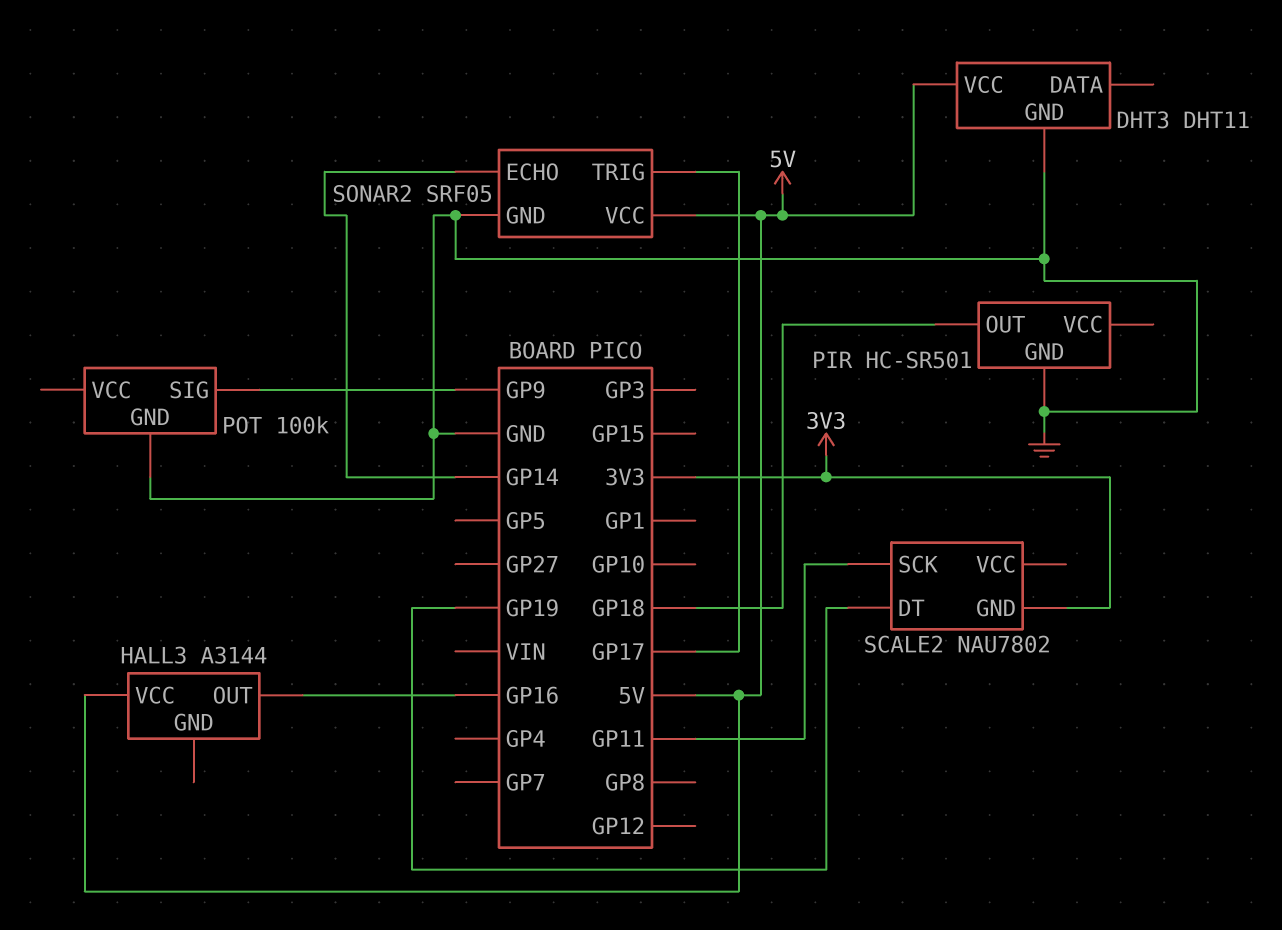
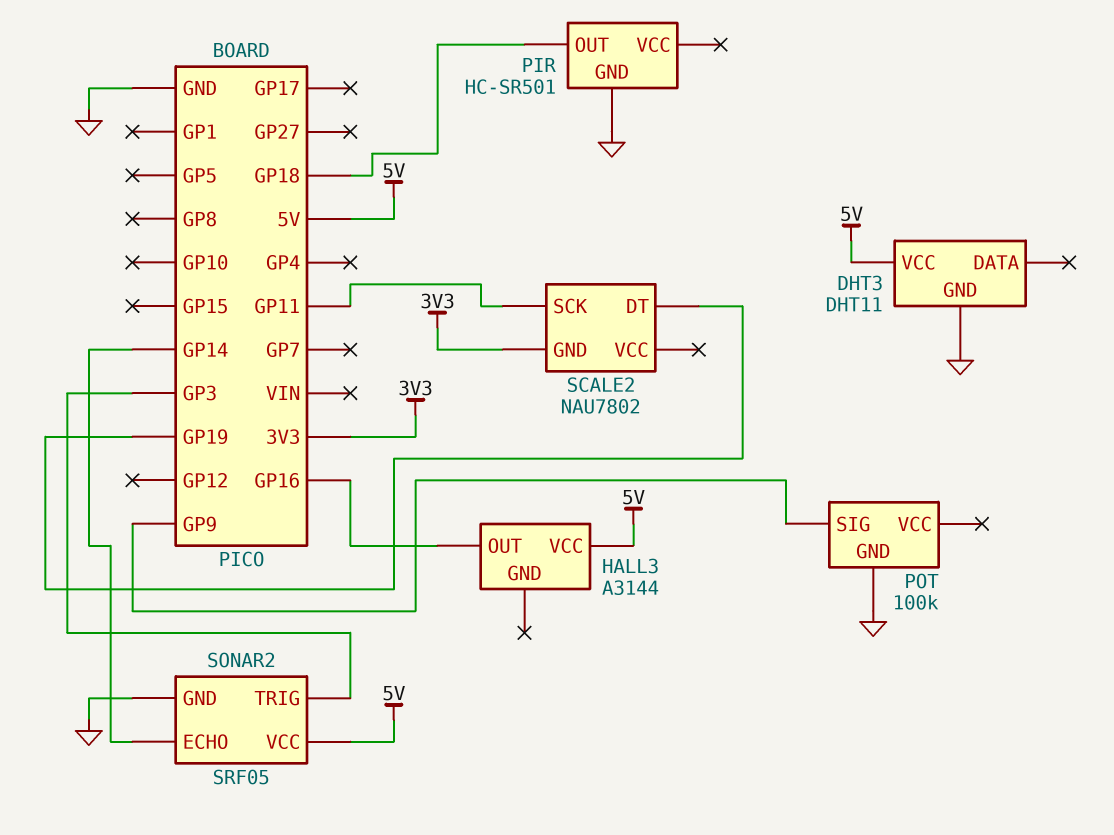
SONAR2 pin TRIG: GP17 -> GP3

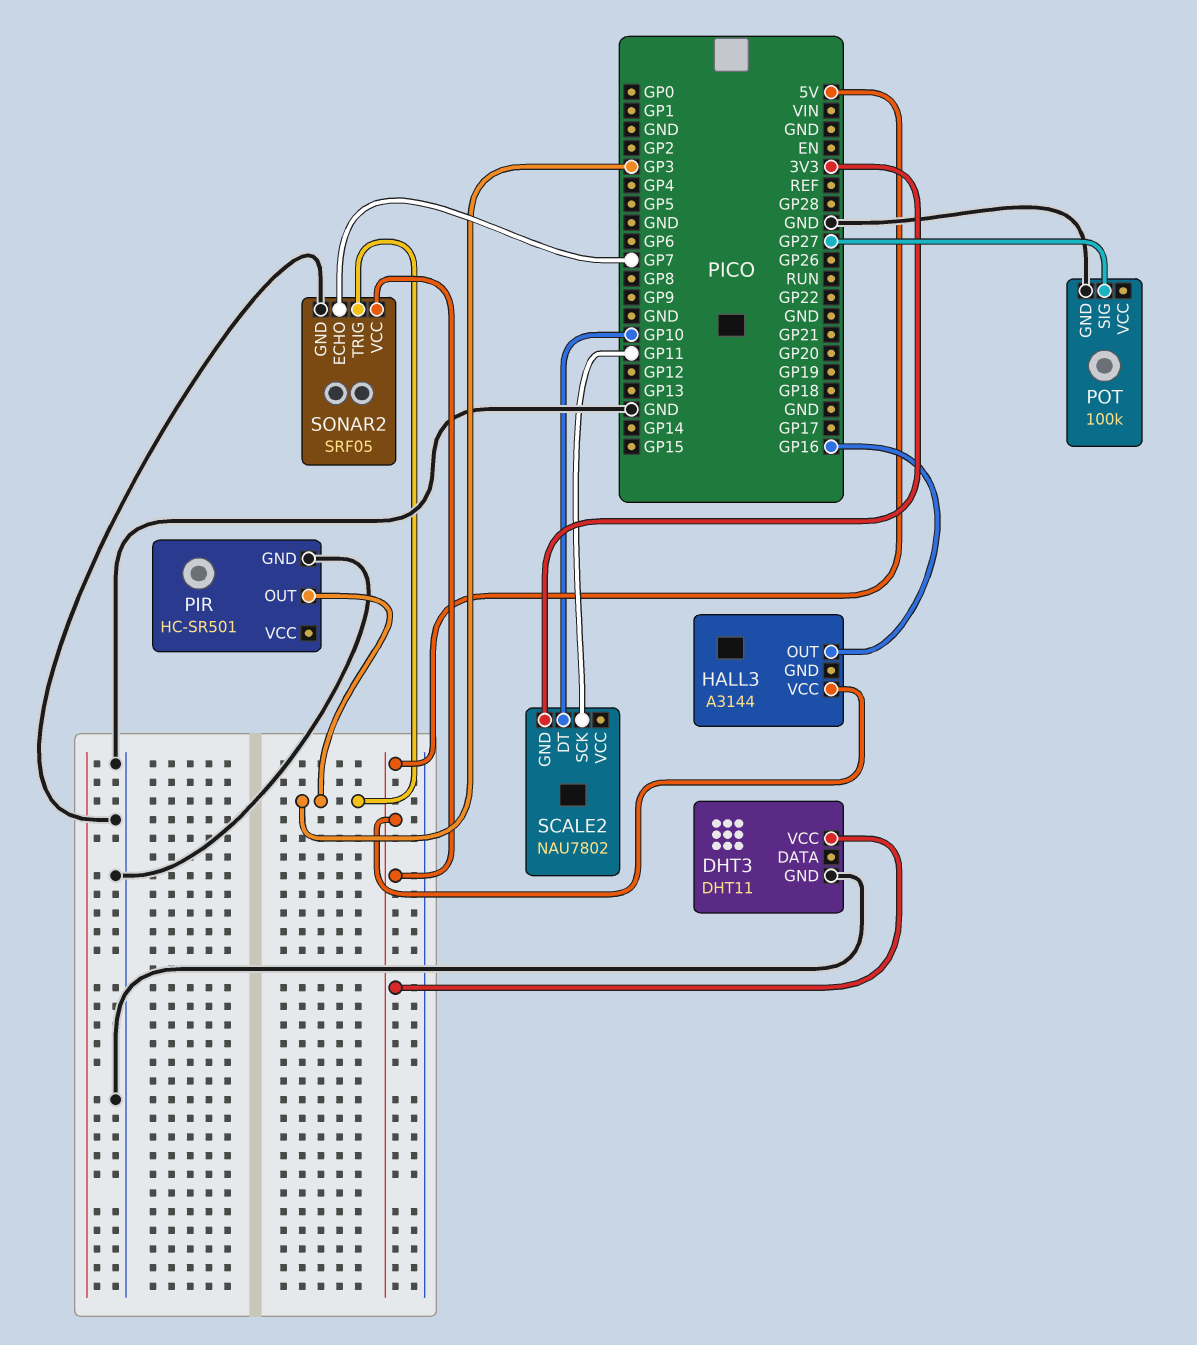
PIR pin OUT: GP18 -> GP3
POT pin SIG: GP9 -> GP27
SCALE2 pin DT: GP19 -> GP10
SONAR2 pin ECHO: GP14 -> GP7

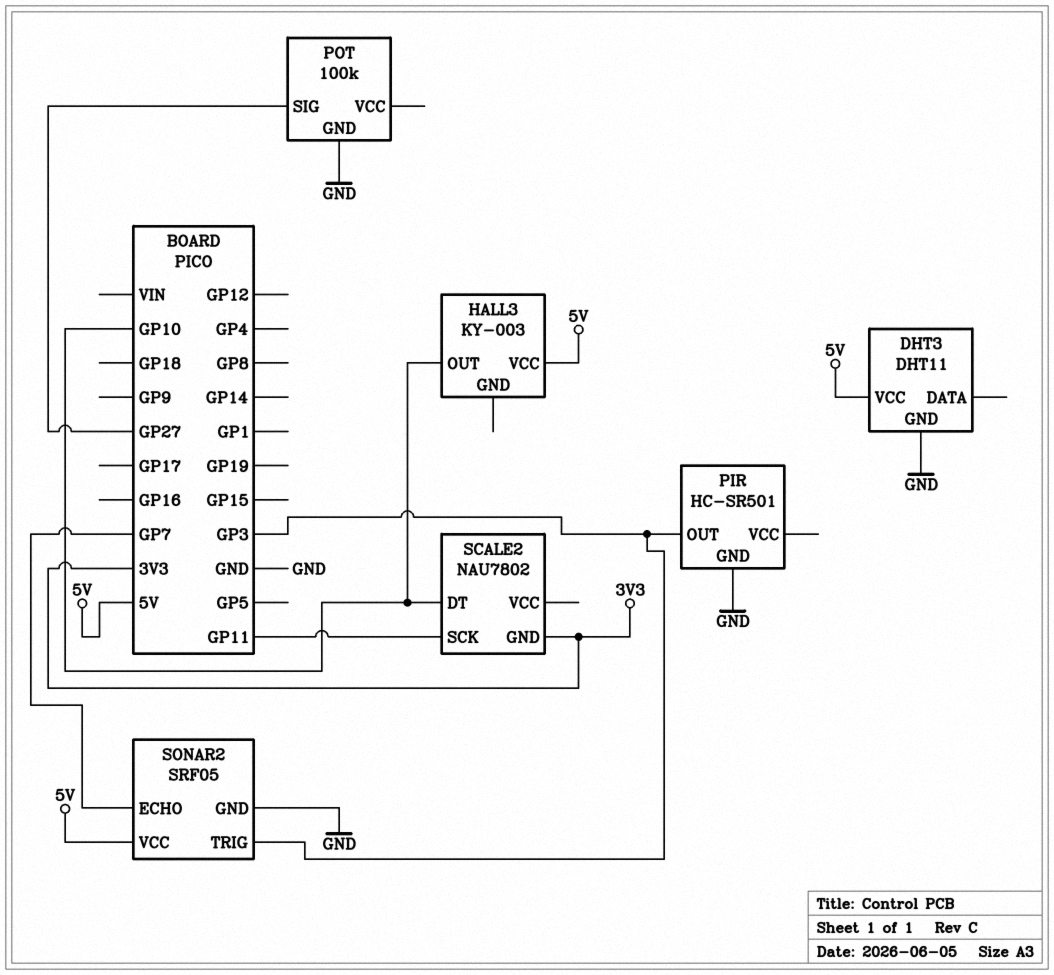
HALL3: A3144 -> KY-003
HALL3 pin OUT: GP16 -> GP10

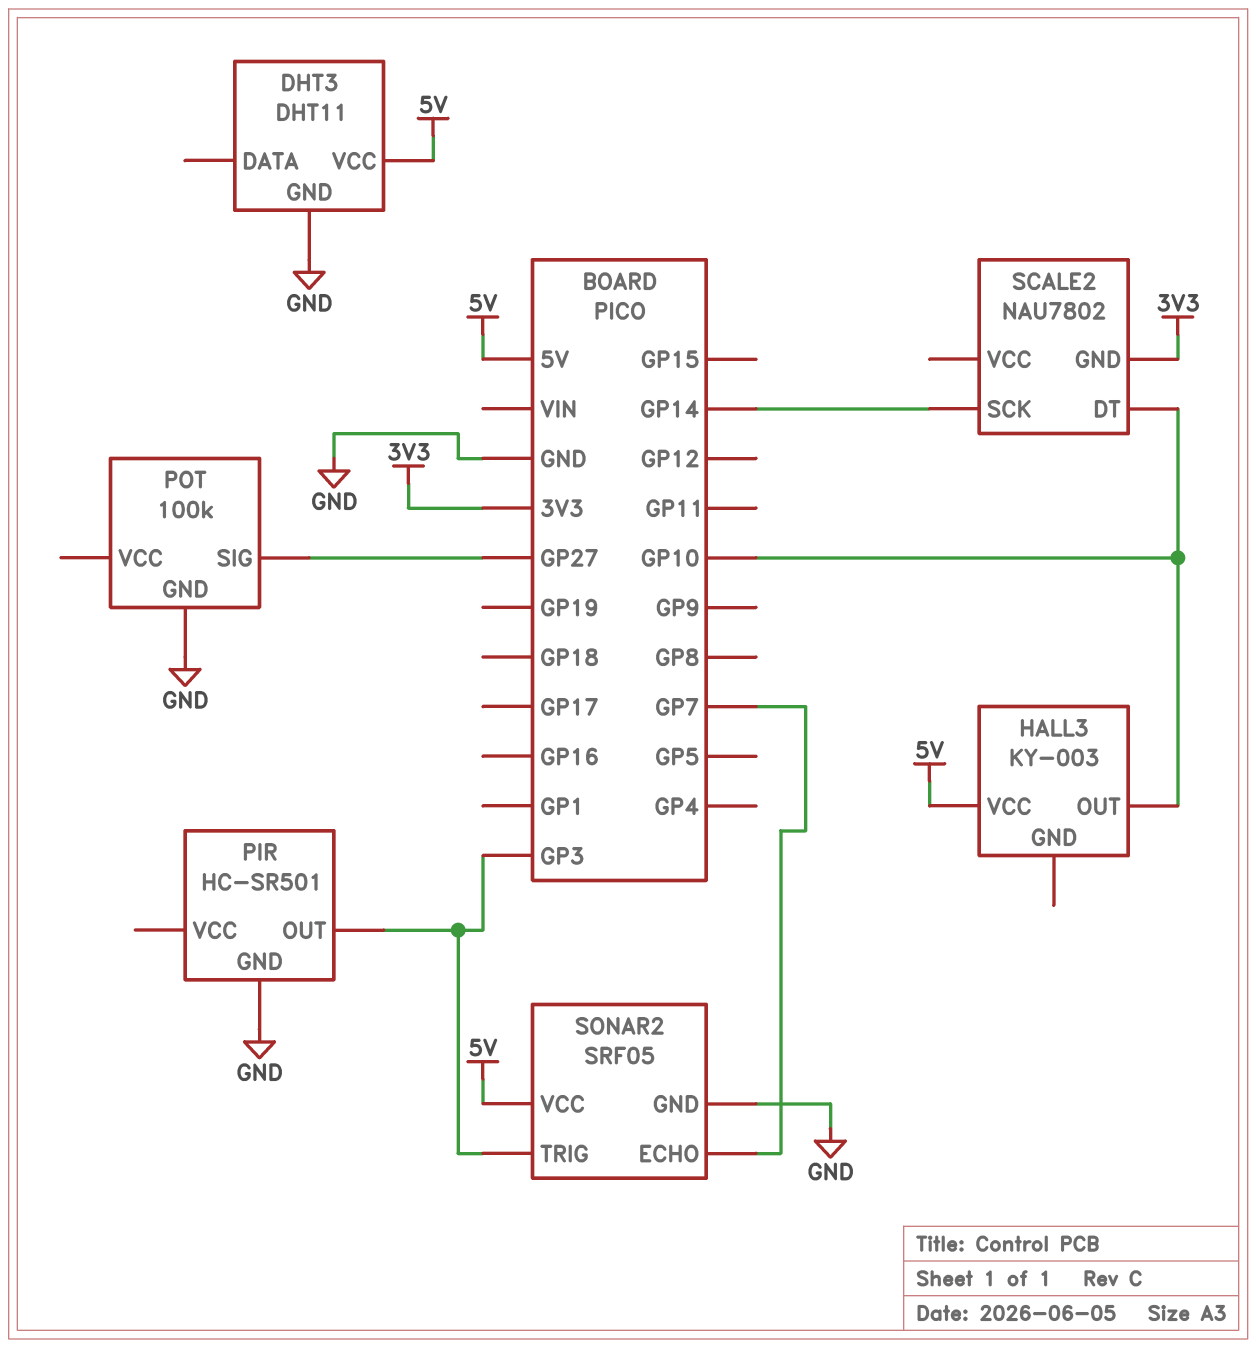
SCALE2 pin SCK: GP11 -> GP14

